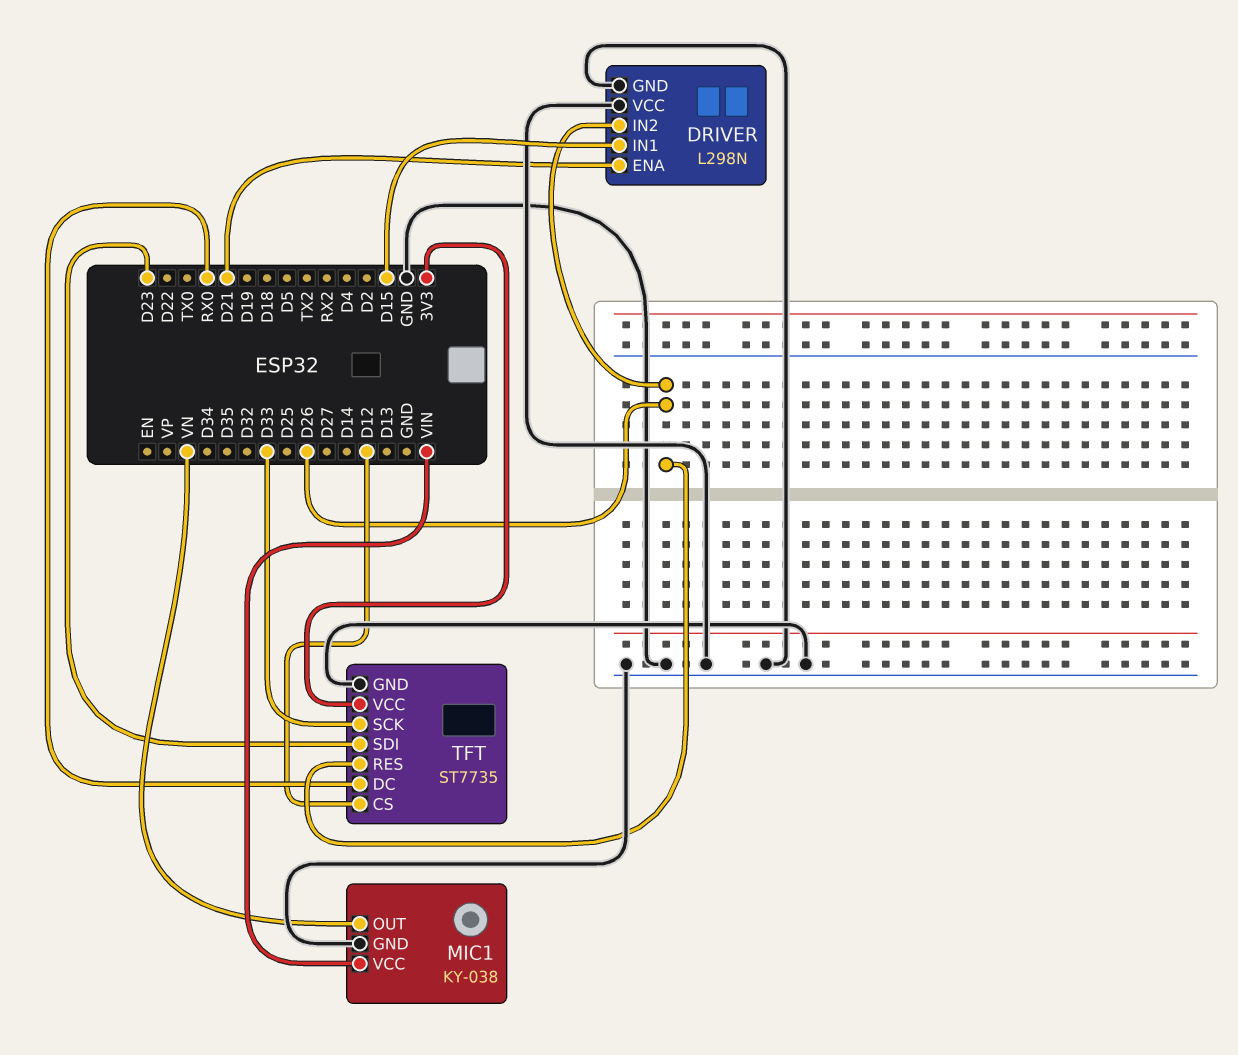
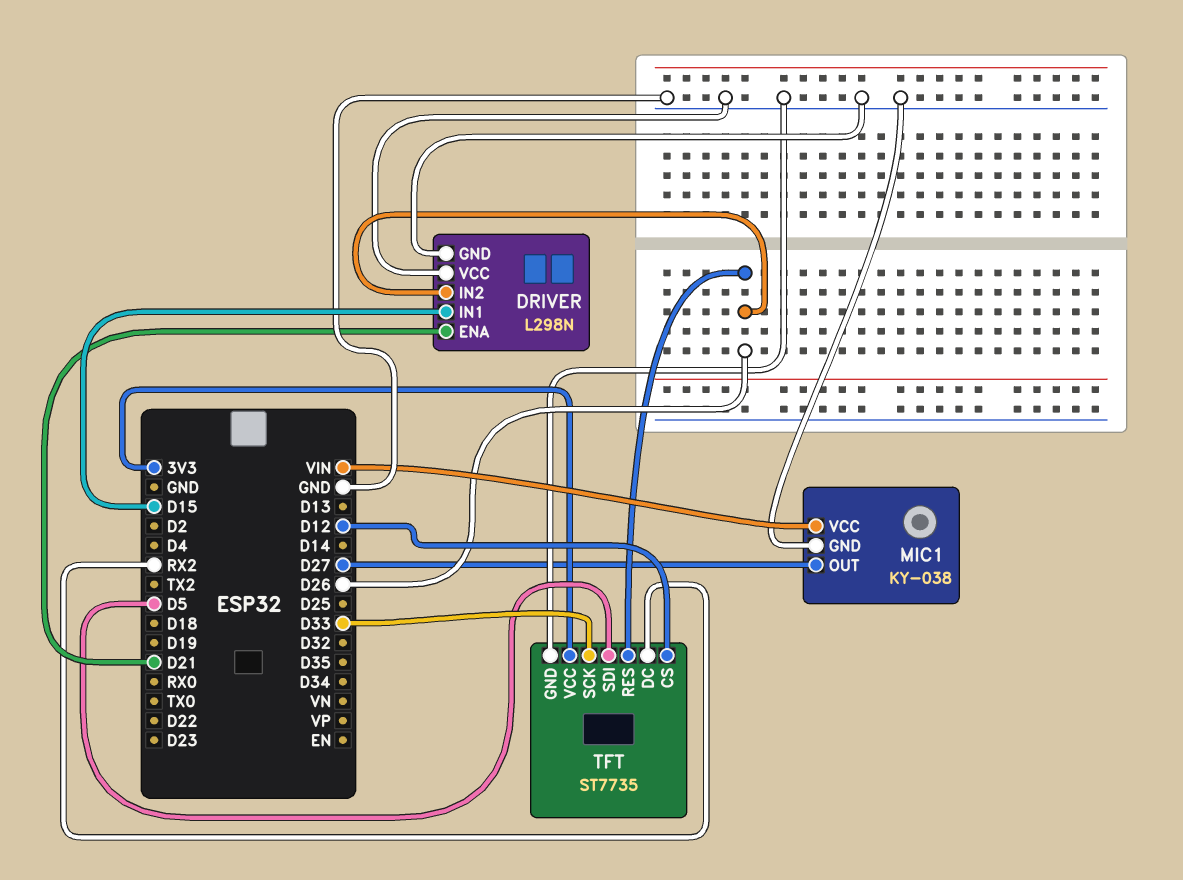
MIC1 pin OUT: VN -> D27
TFT pin DC: RX0 -> RX2
TFT pin SDI: D23 -> D5

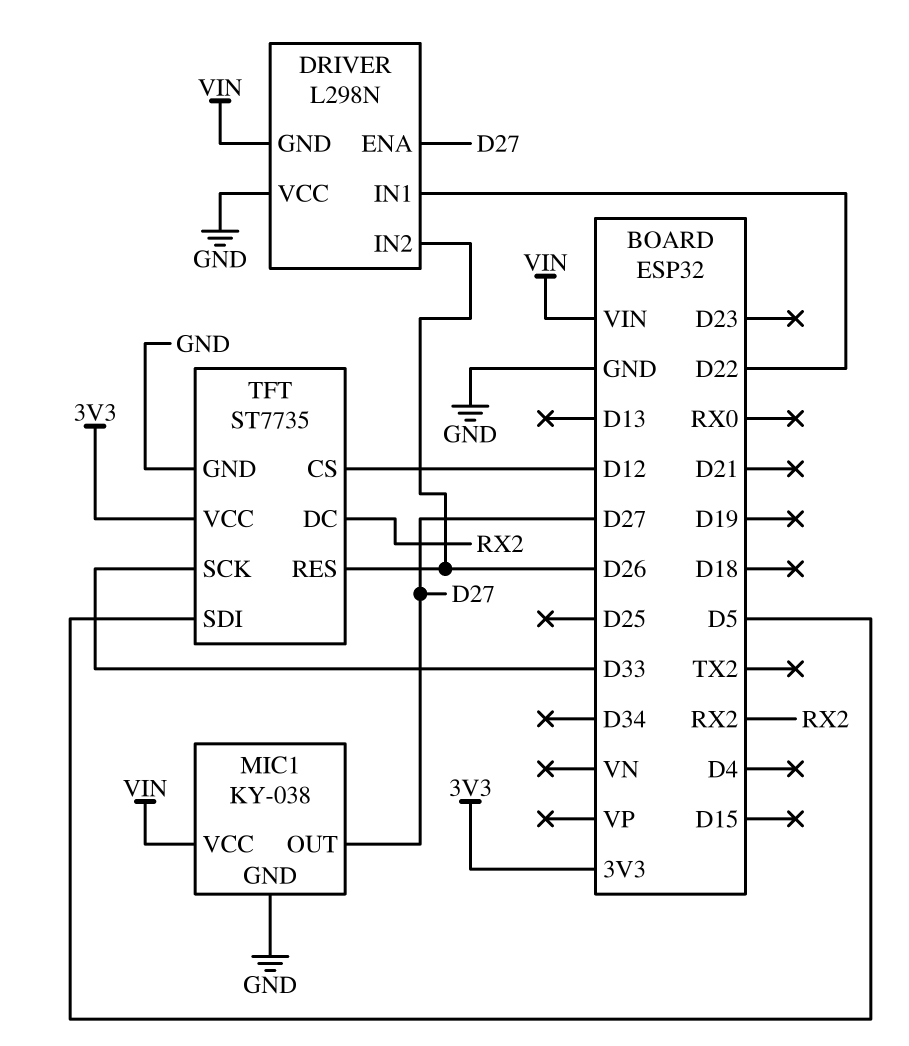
DRIVER pin ENA: D21 -> D27
DRIVER pin GND: GND -> VIN
DRIVER pin IN1: D15 -> D22

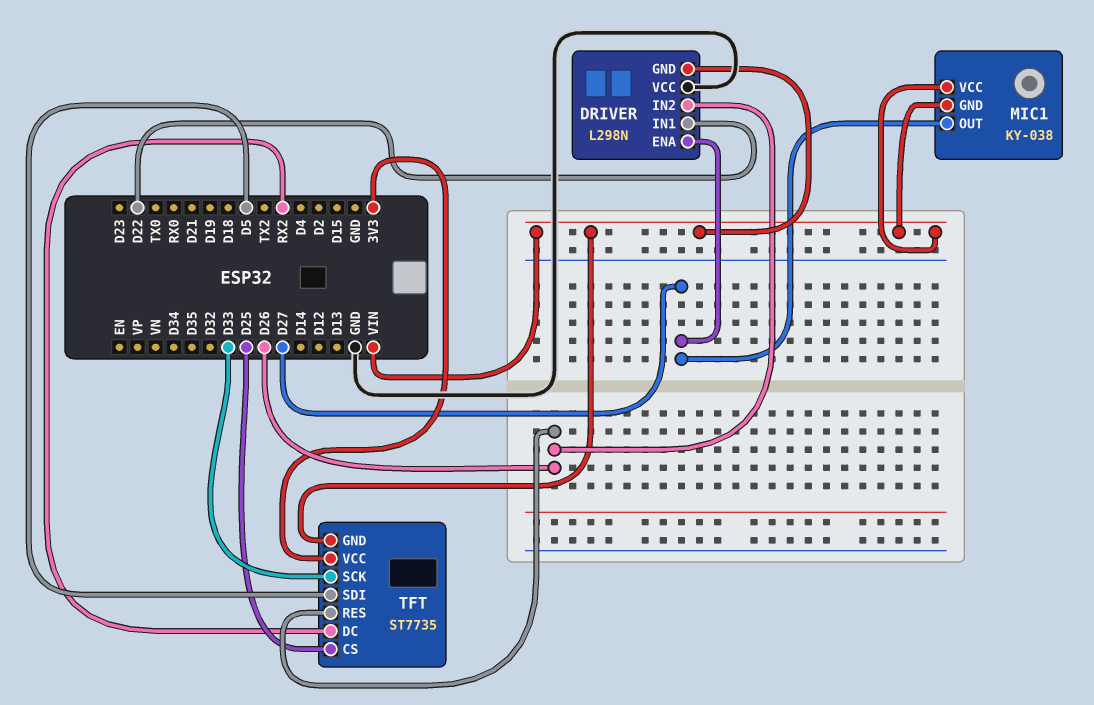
MIC1 pin GND: GND -> VIN
TFT pin CS: D12 -> D25
TFT pin GND: GND -> VIN

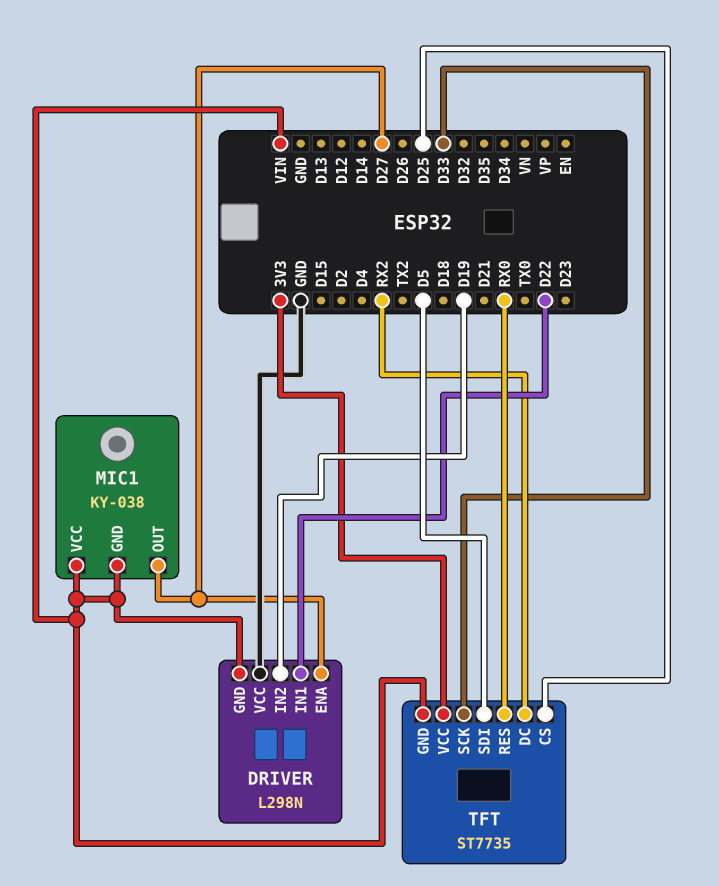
DRIVER pin IN2: D26 -> D19
TFT pin RES: D26 -> RX0

